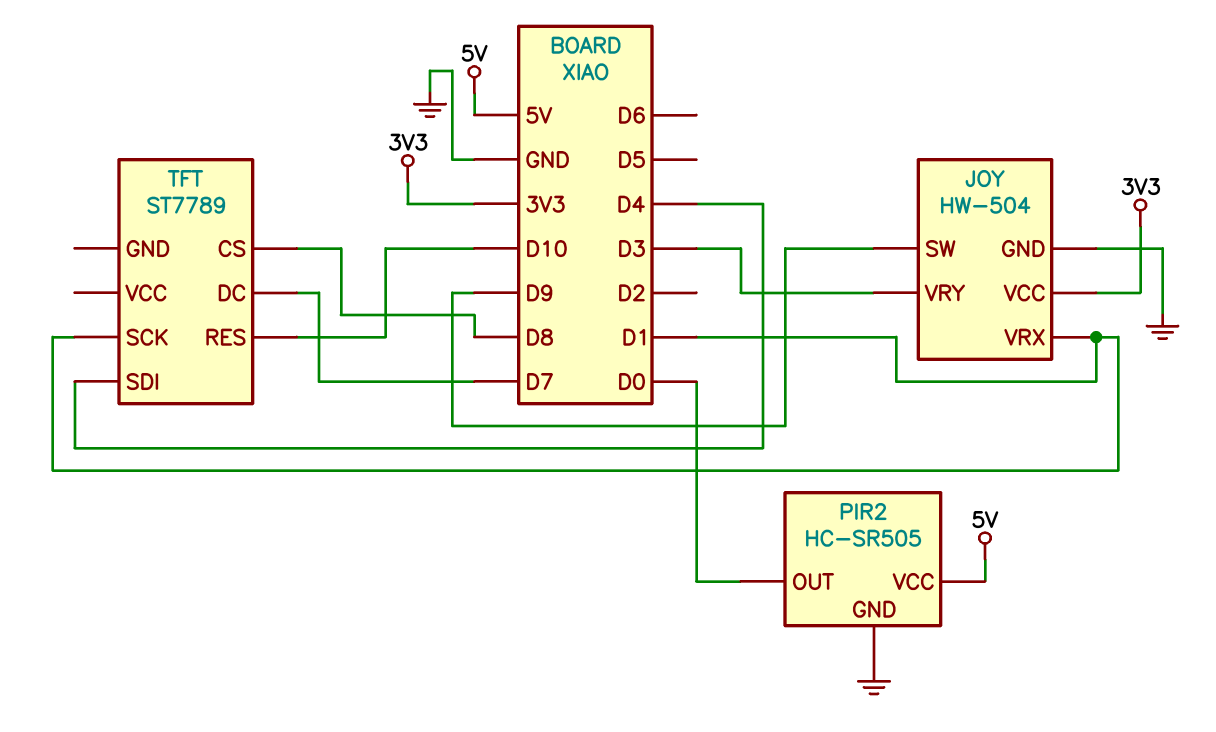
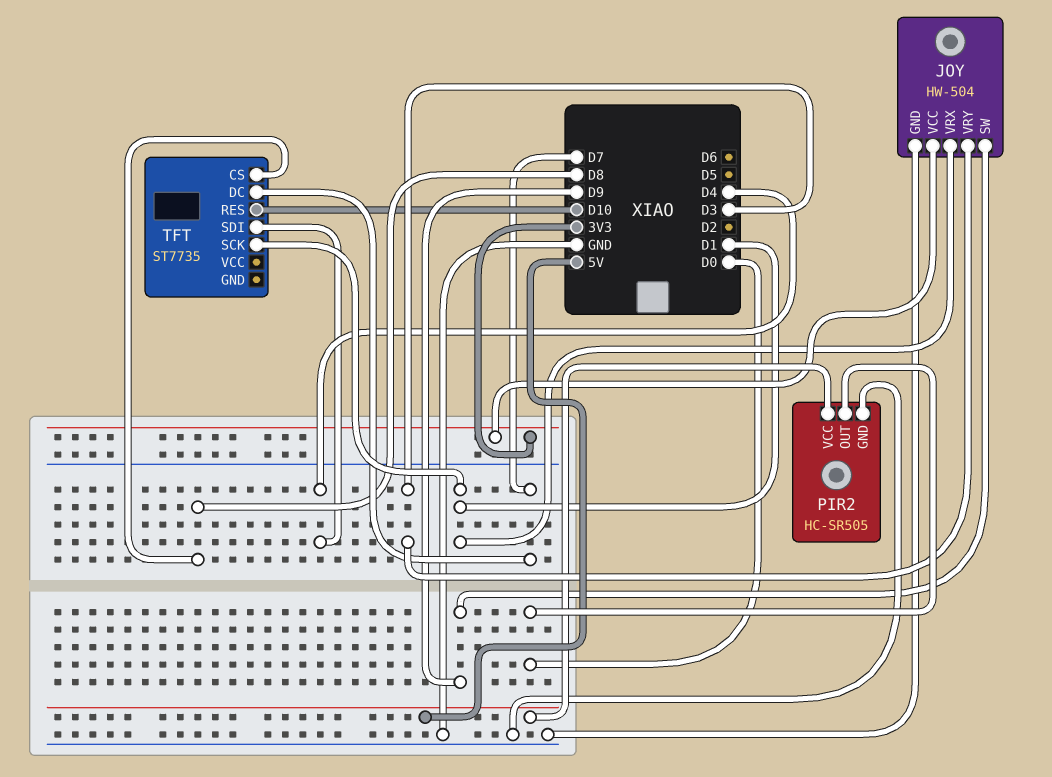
TFT: ST7789 -> ST7735

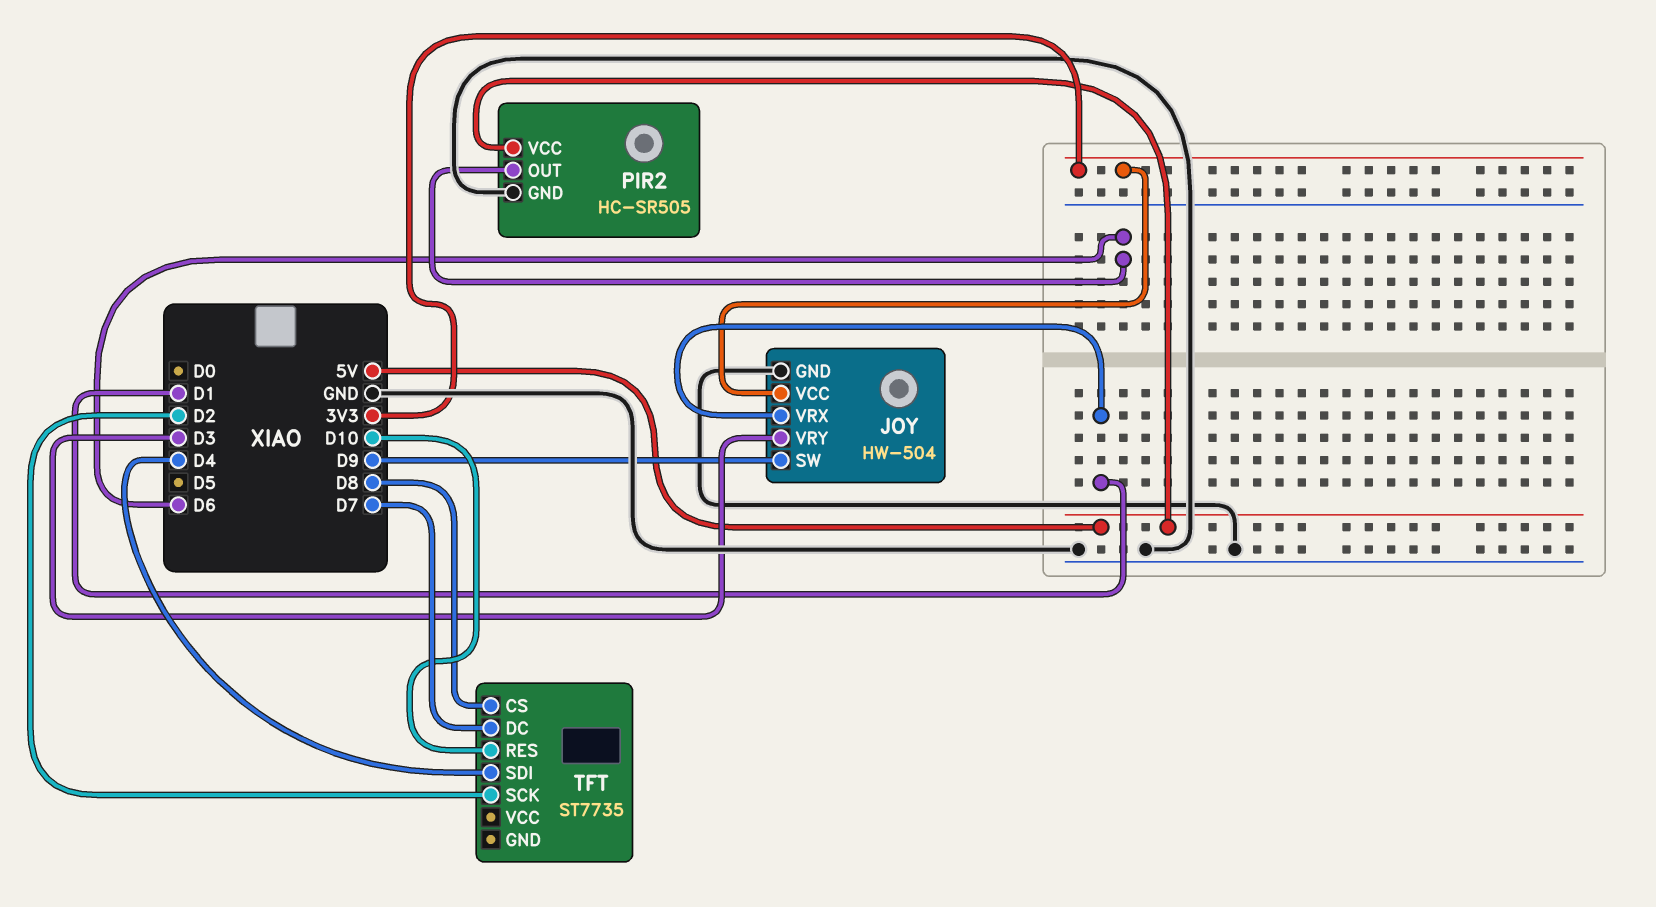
PIR2 pin OUT: D0 -> D6
TFT pin SCK: D1 -> D2

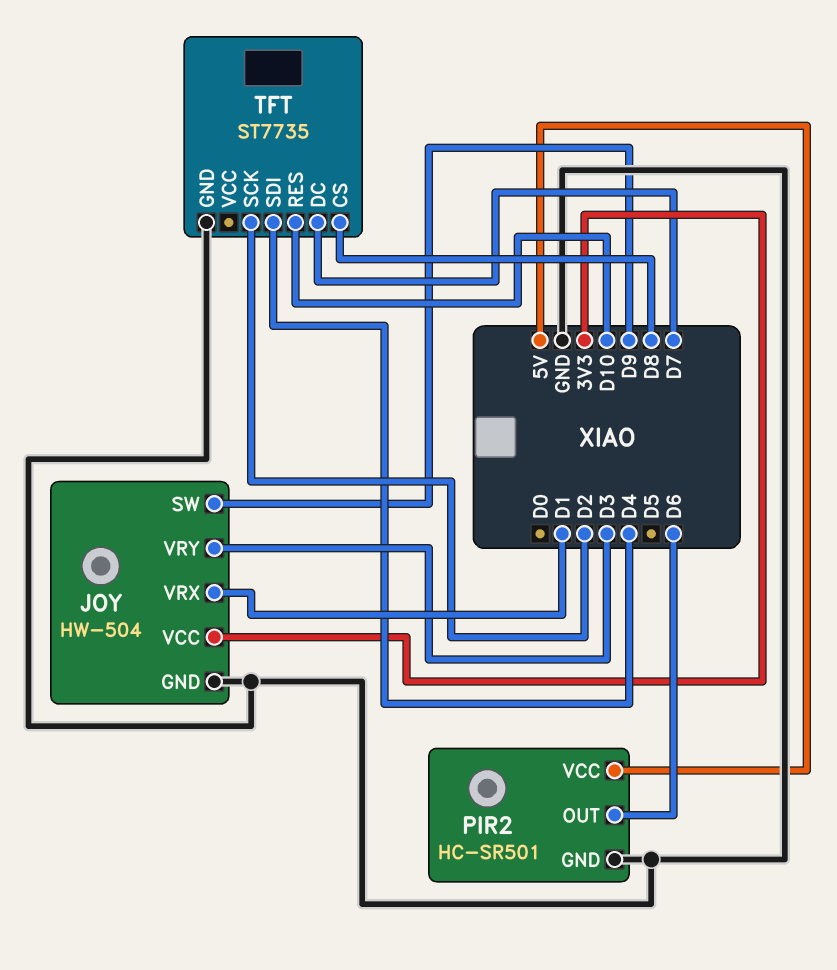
PIR2: HC-SR505 -> HC-SR501
TFT pin GND: none -> GND

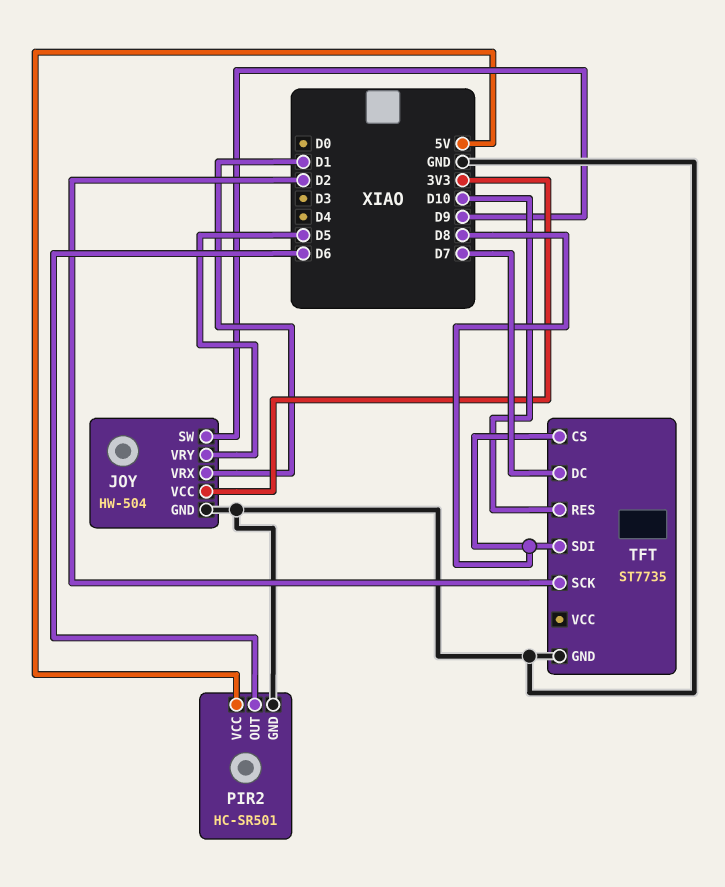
JOY pin VRY: D3 -> D5
TFT pin SDI: D4 -> D8

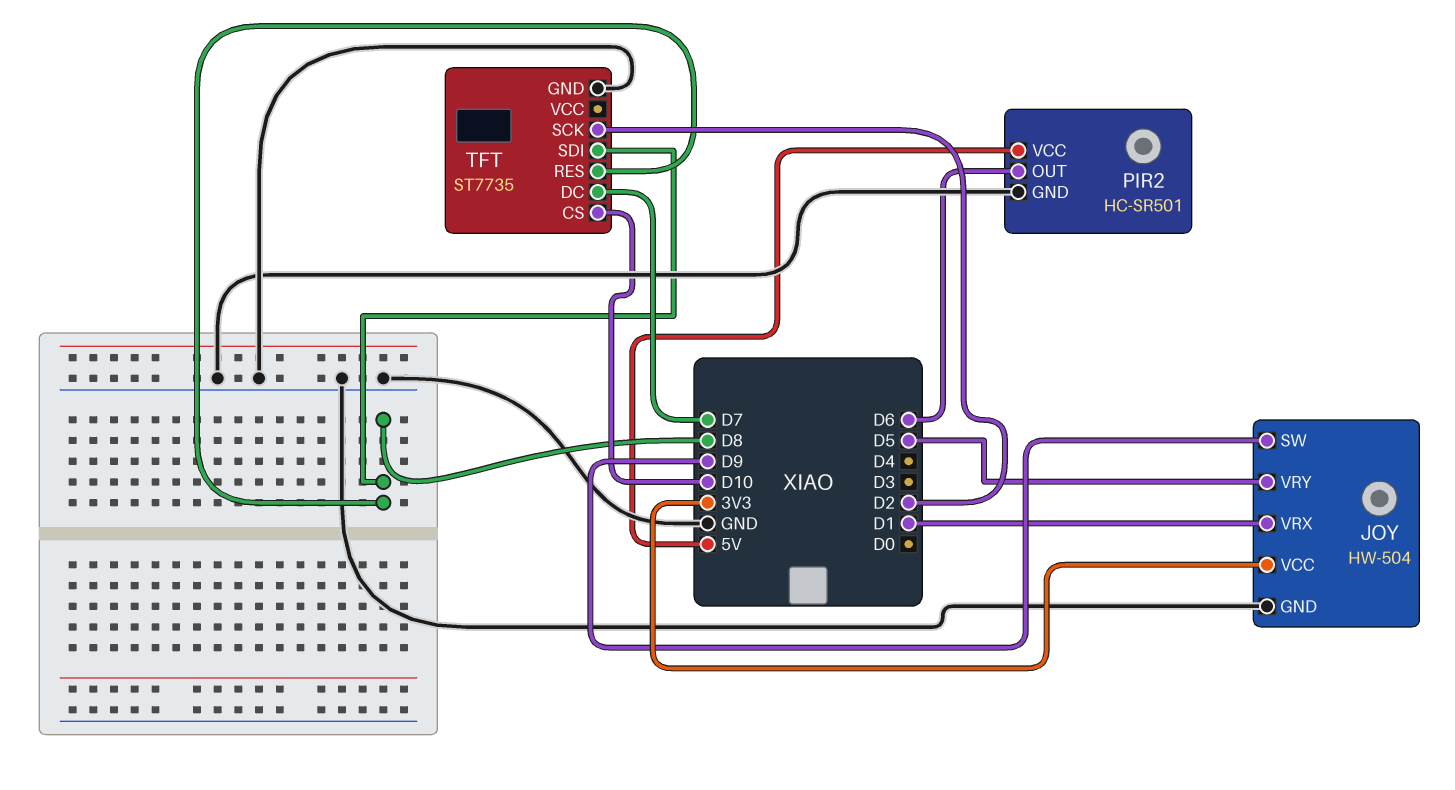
TFT pin CS: D8 -> D10
TFT pin RES: D10 -> D8

